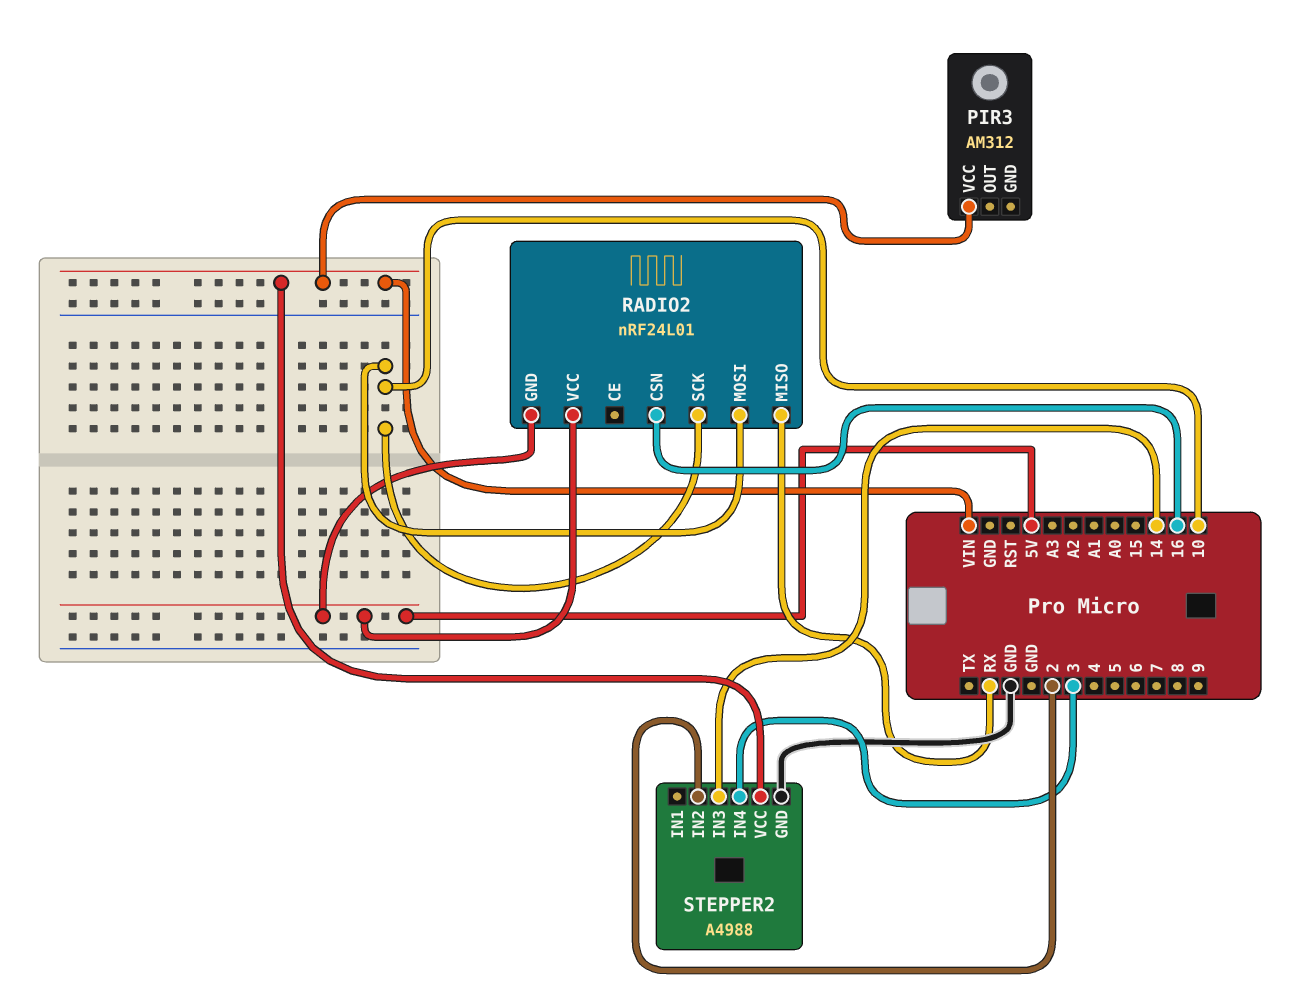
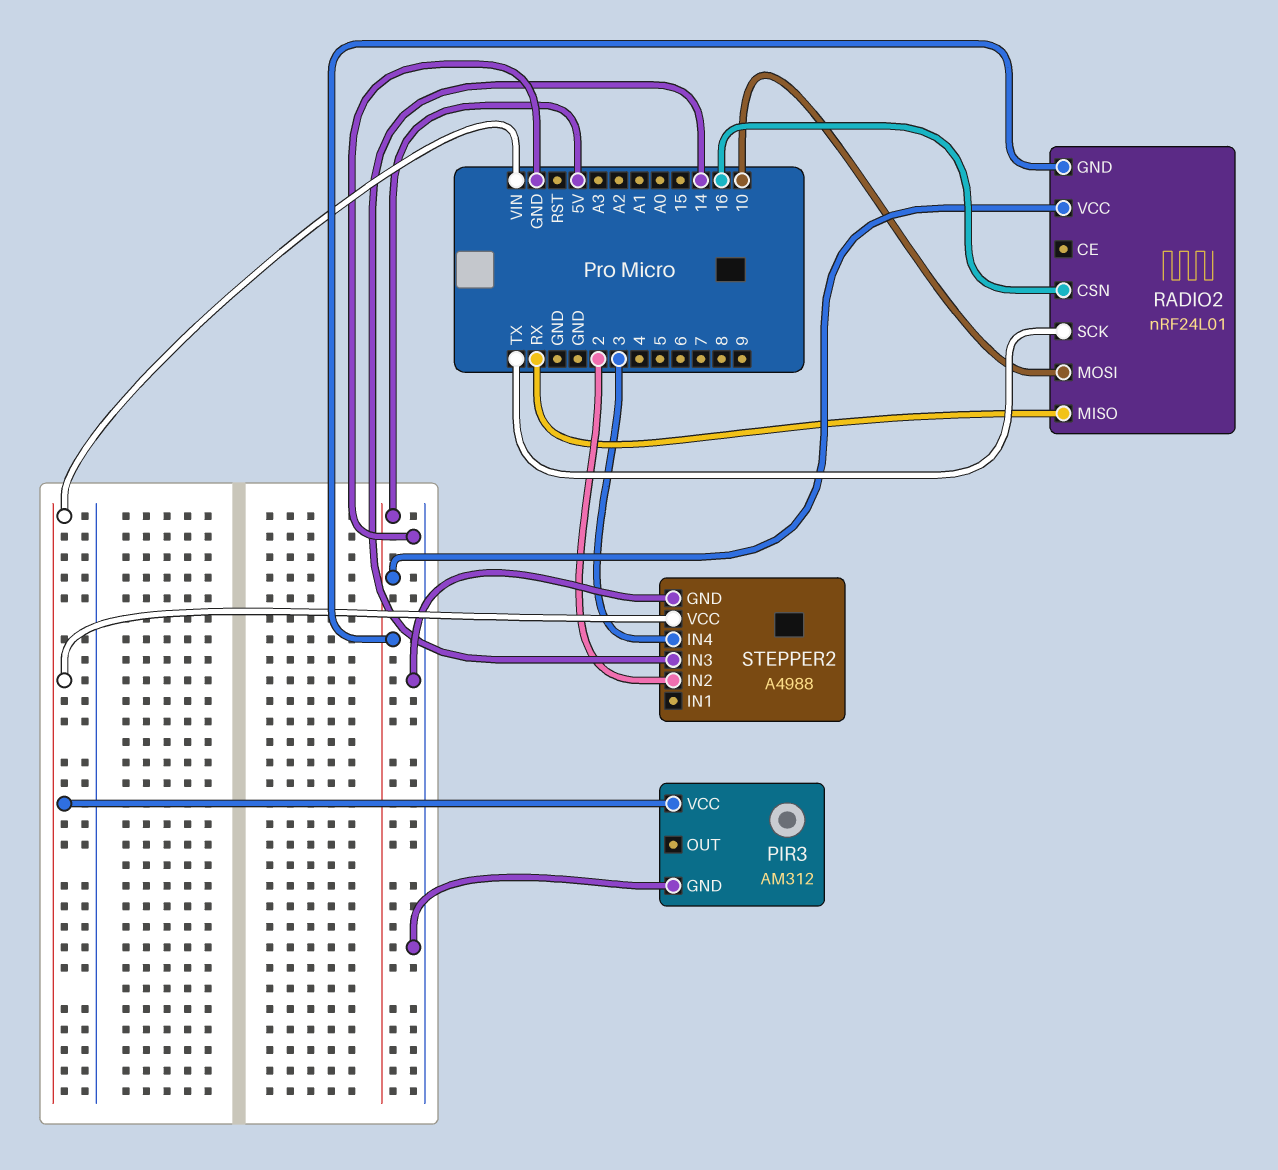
PIR3 pin GND: none -> GND
RADIO2 pin SCK: 10 -> TX

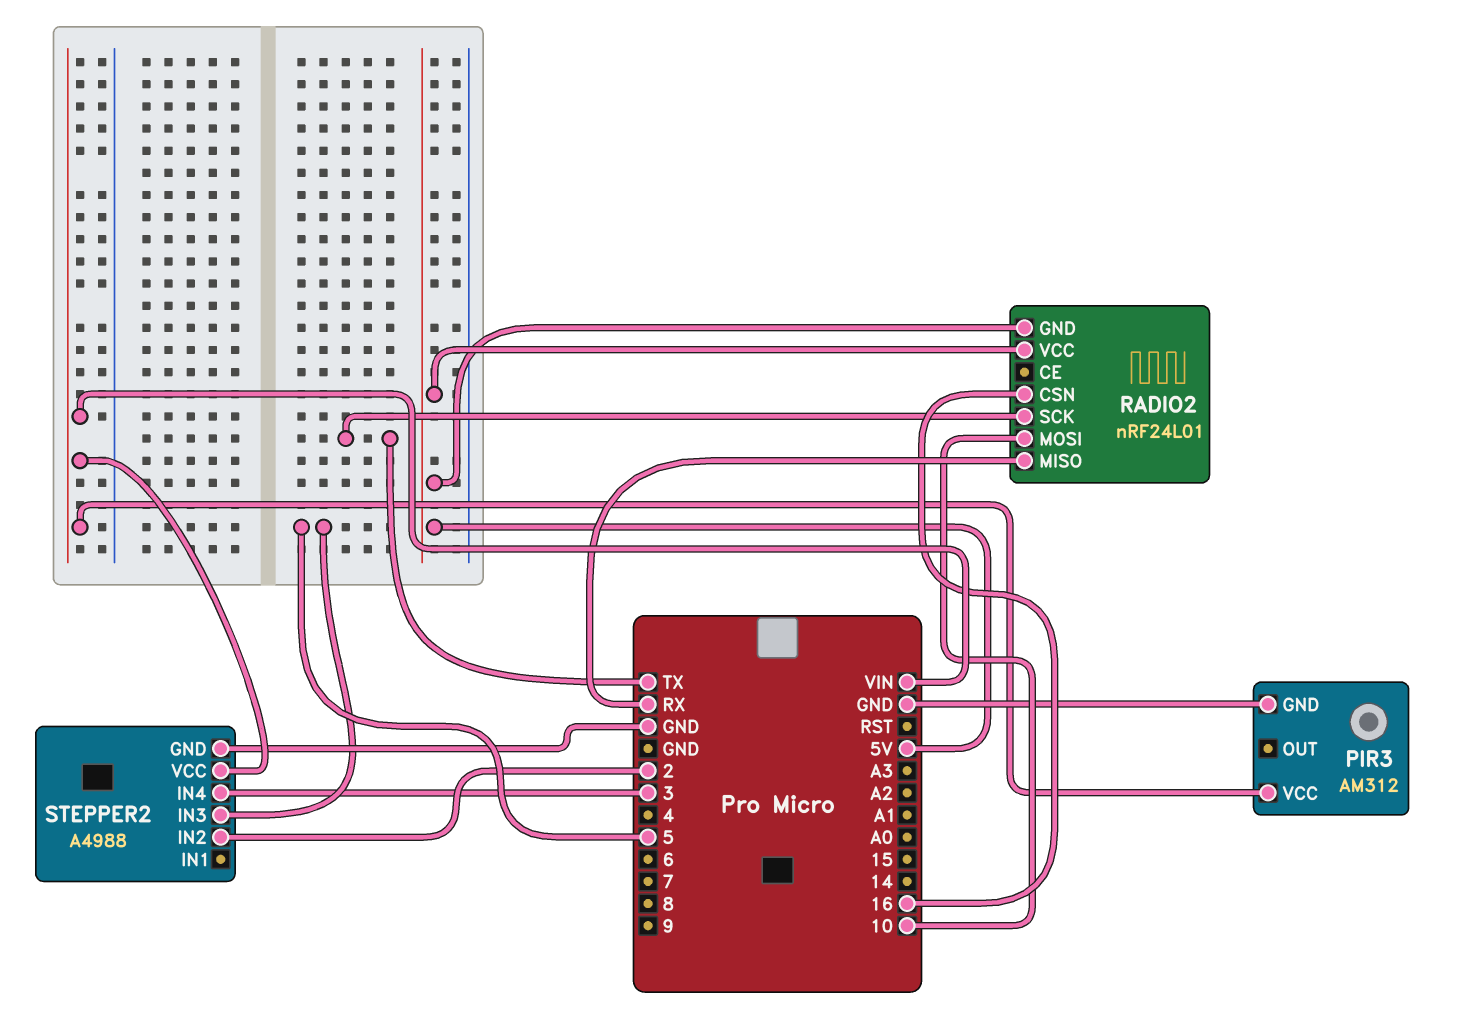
STEPPER2 pin IN3: 14 -> 5

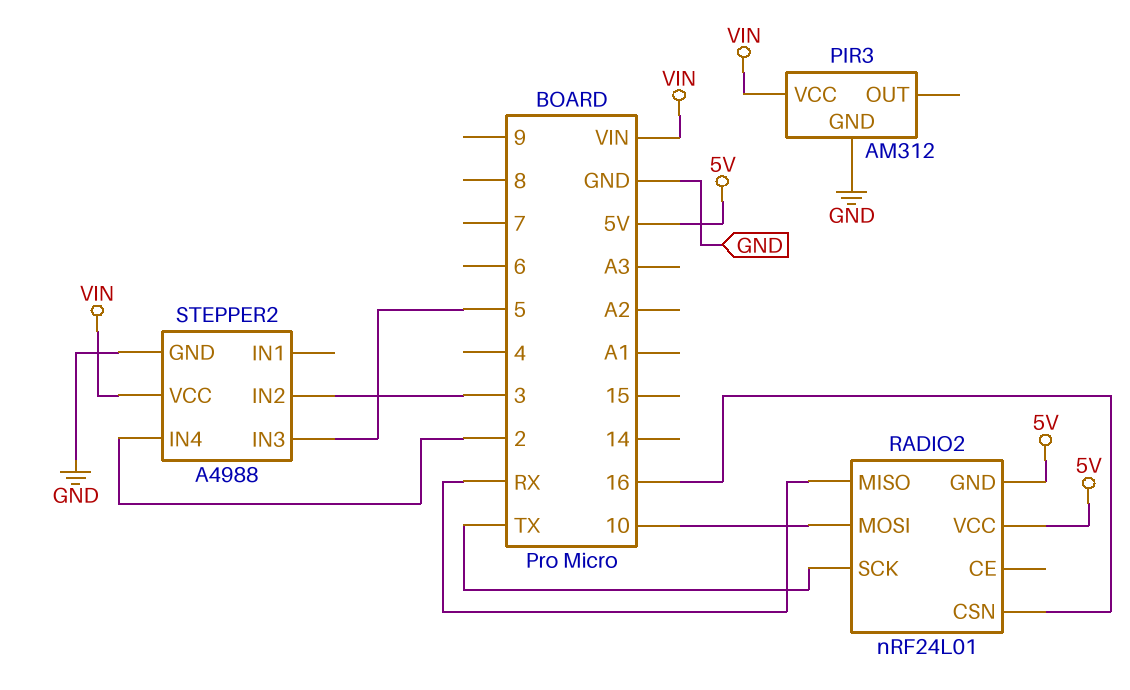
STEPPER2 pin IN2: 2 -> 3
STEPPER2 pin IN4: 3 -> 2

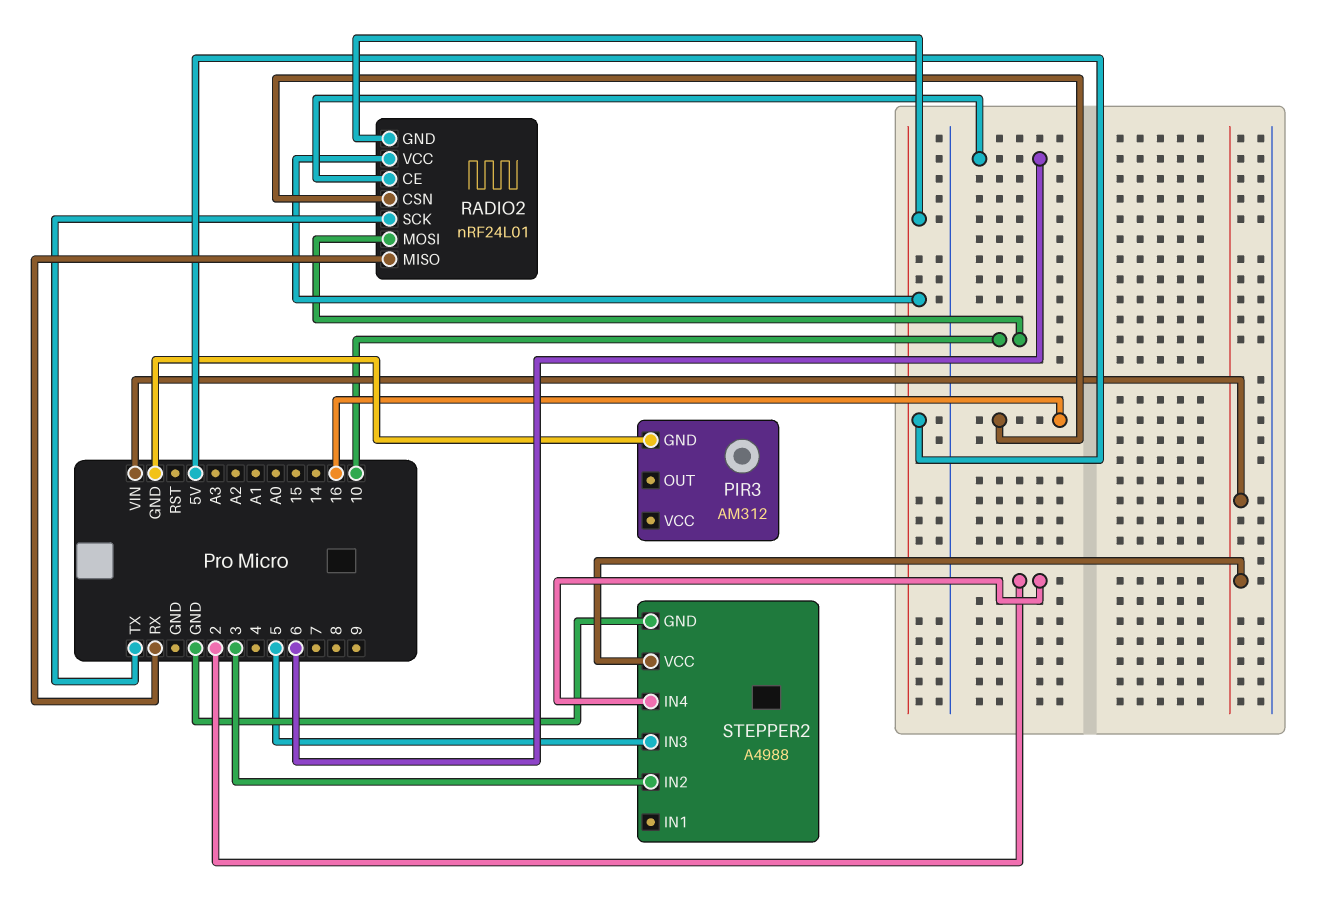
PIR3 pin VCC: VIN -> none
RADIO2 pin CE: none -> 6

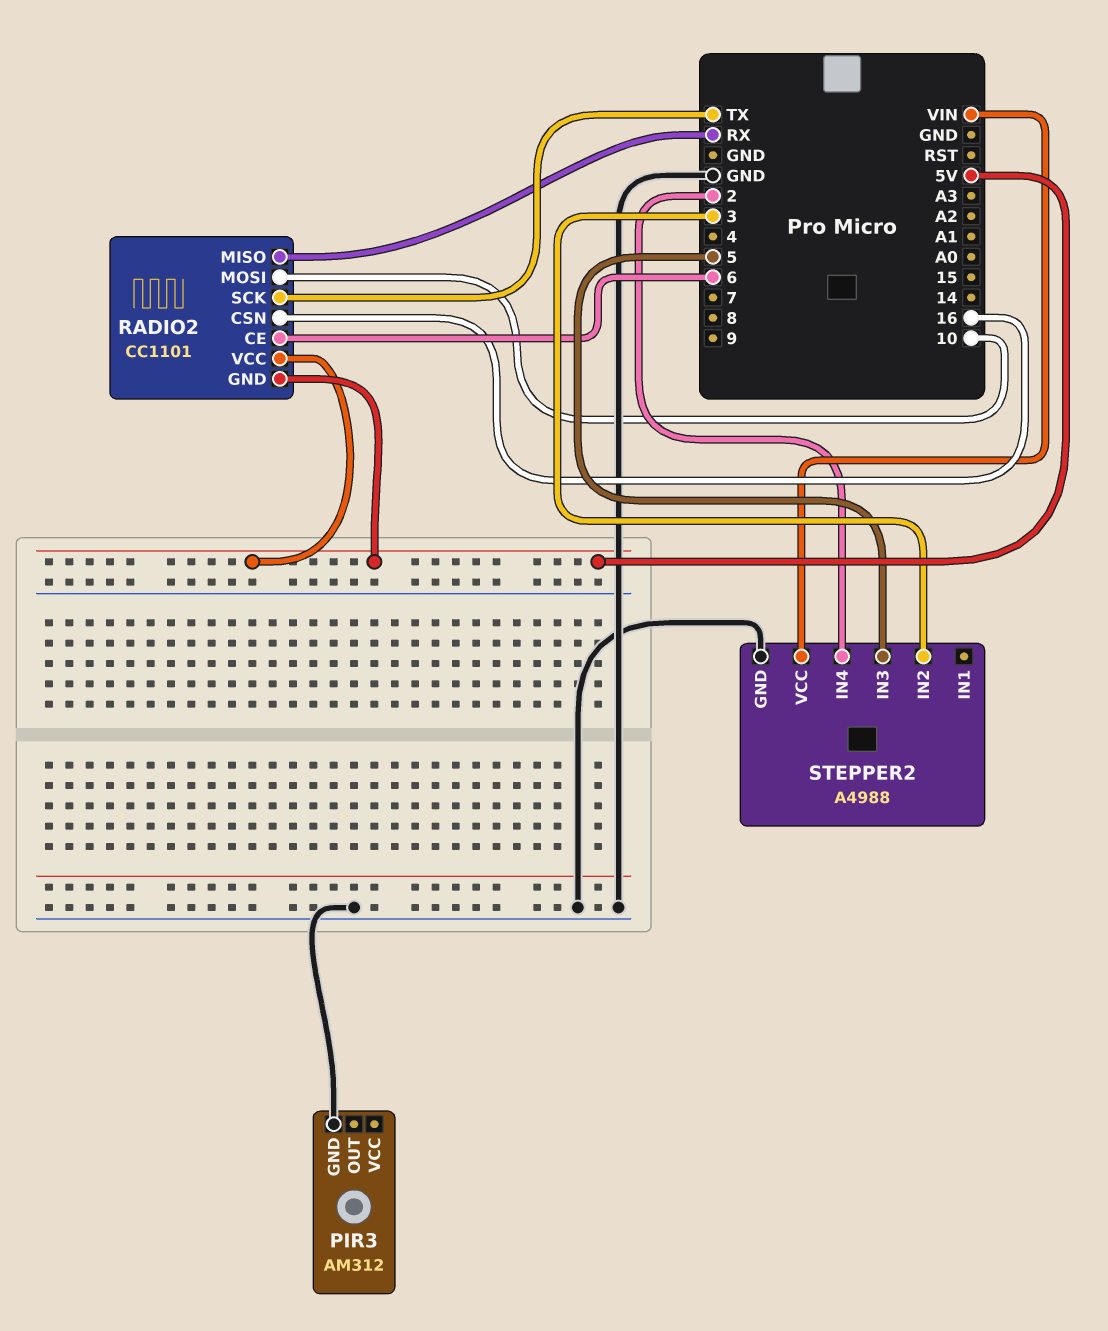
RADIO2: nRF24L01 -> CC1101

